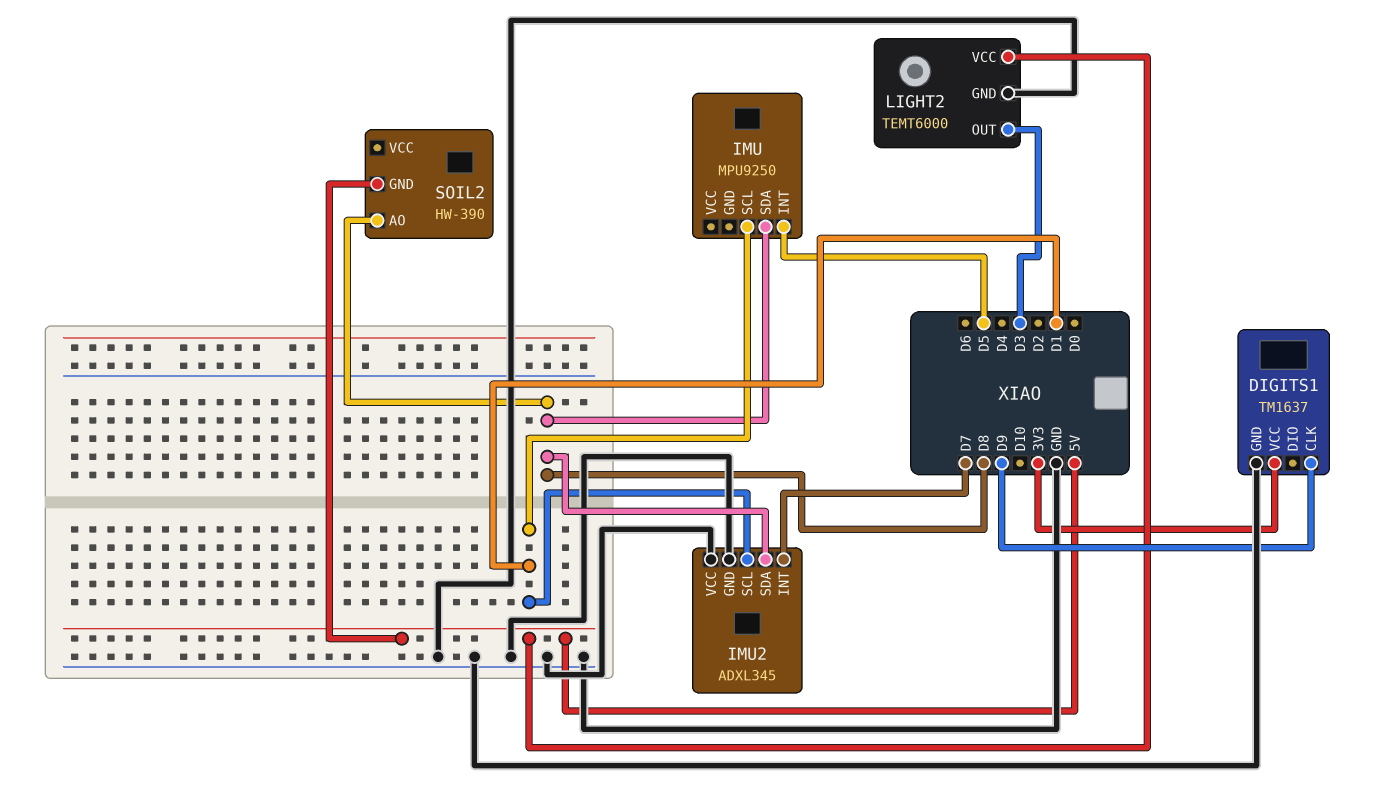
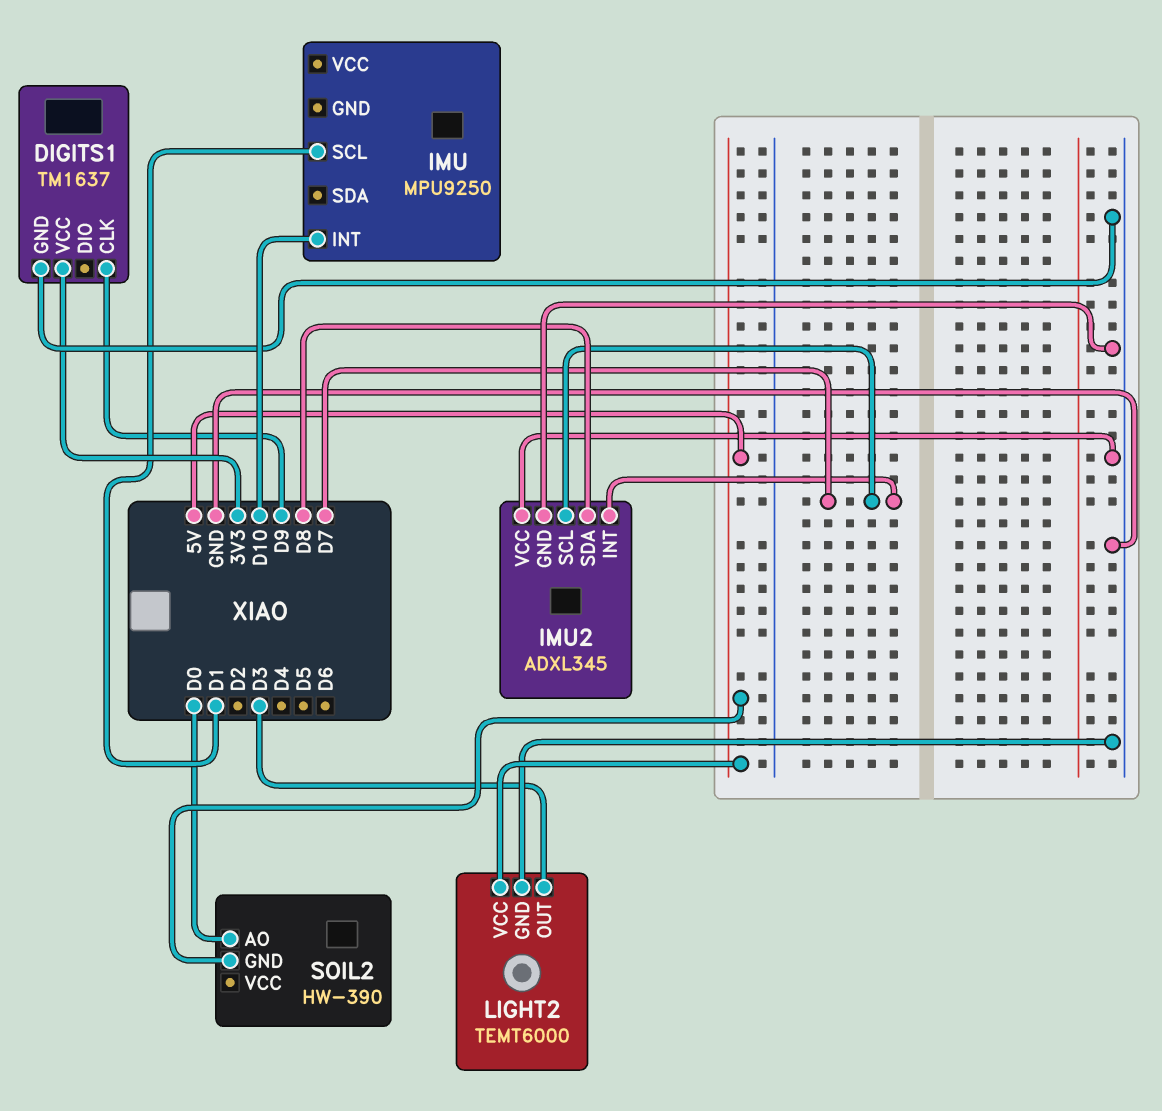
IMU pin INT: D5 -> D10
IMU pin SDA: D8 -> none
IMU2 pin SCL: D1 -> D7
SOIL2 pin AO: D8 -> D0

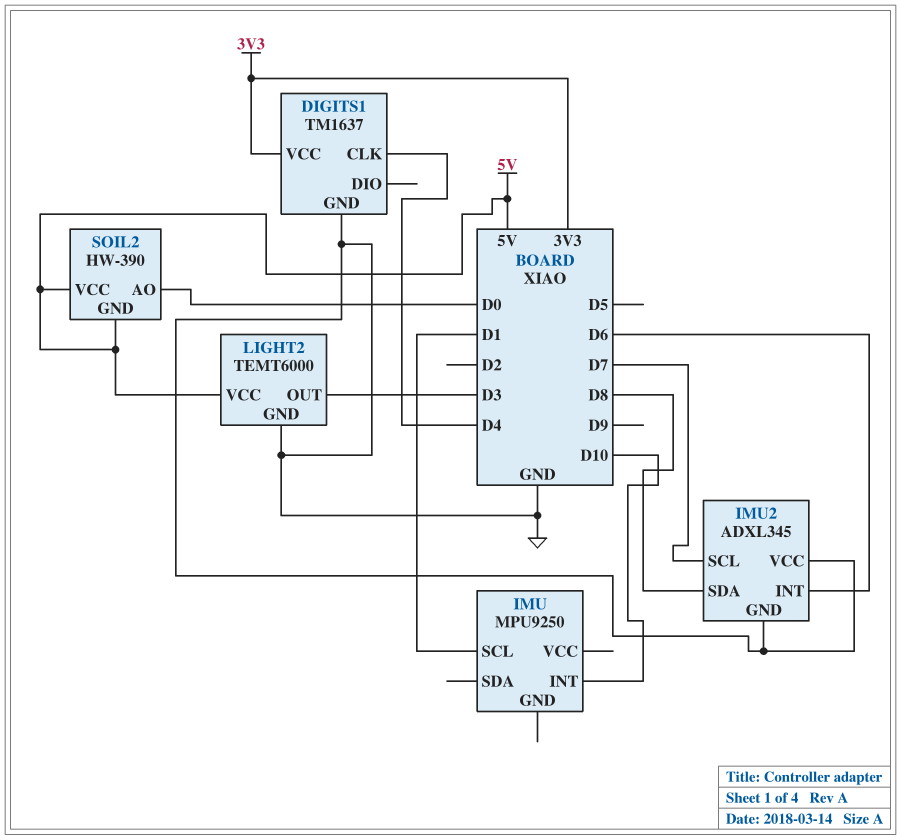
DIGITS1 pin CLK: D9 -> D4
IMU2 pin INT: D7 -> D6
SOIL2 pin VCC: none -> 5V

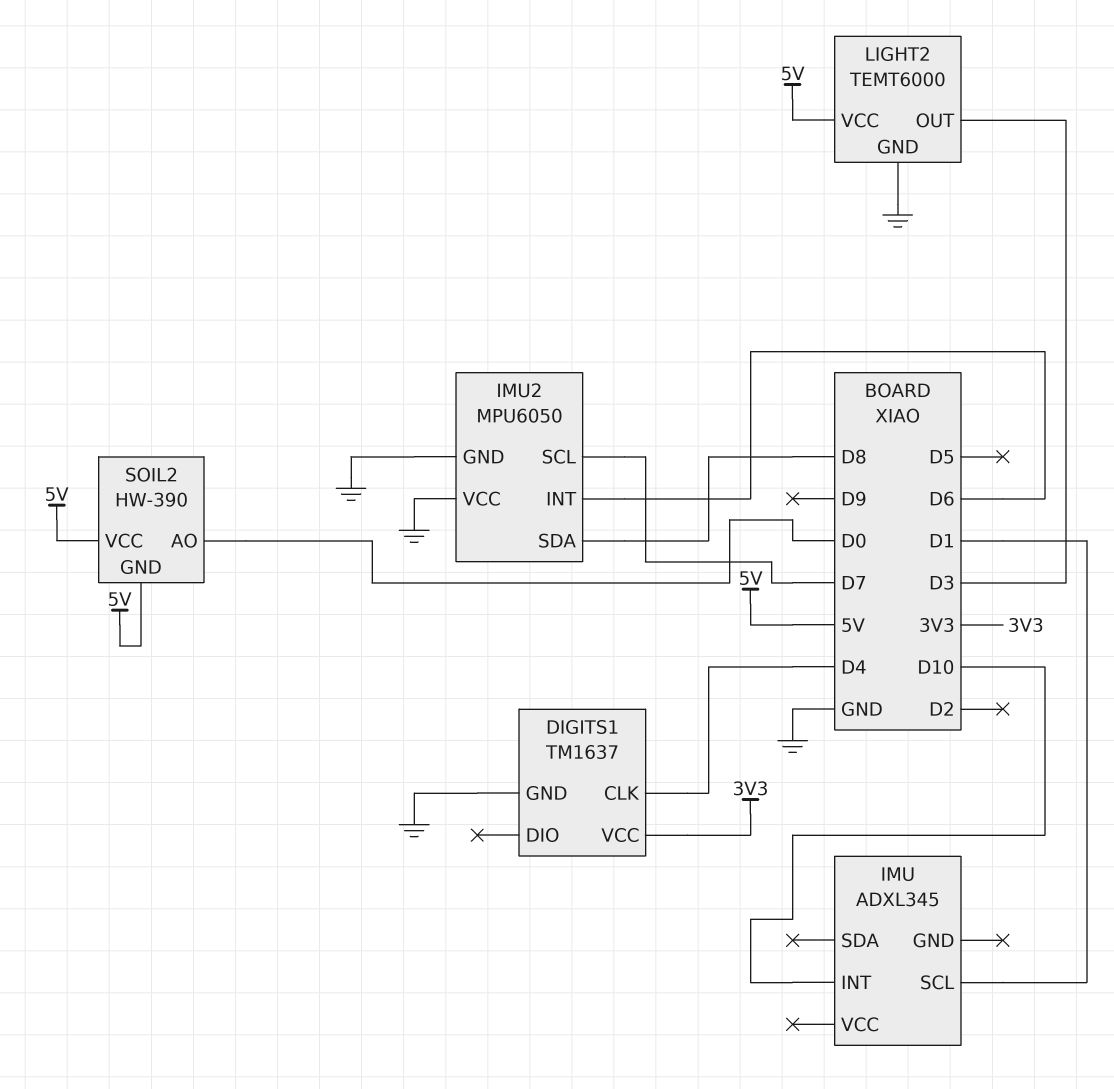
IMU: MPU9250 -> ADXL345
IMU2: ADXL345 -> MPU6050

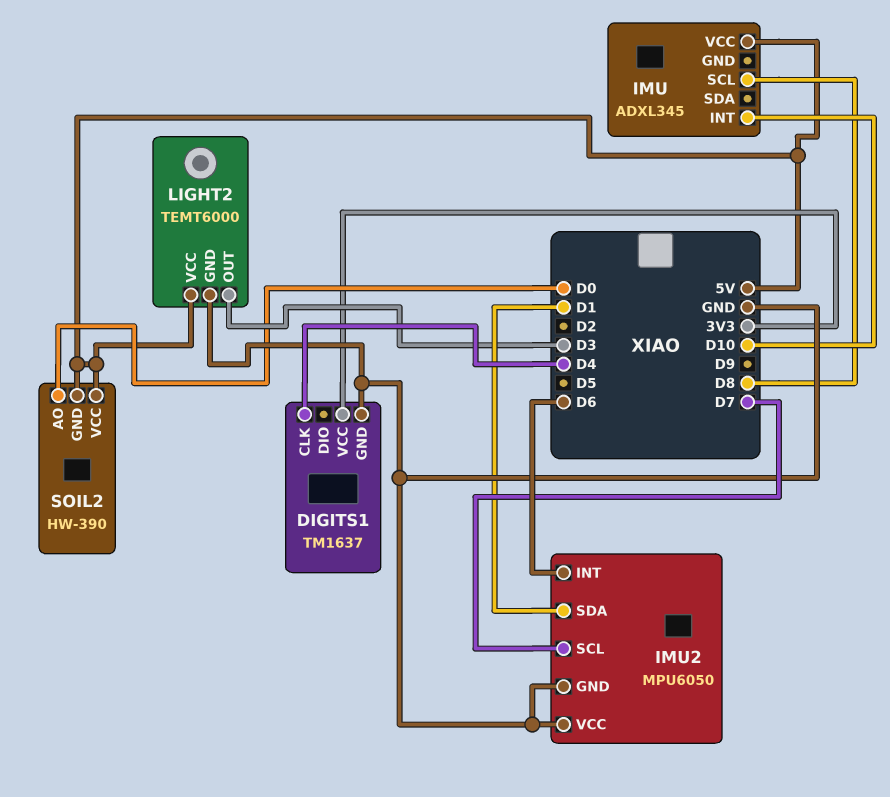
IMU pin SCL: D1 -> D8
IMU pin VCC: none -> 5V
IMU2 pin SDA: D8 -> D1

